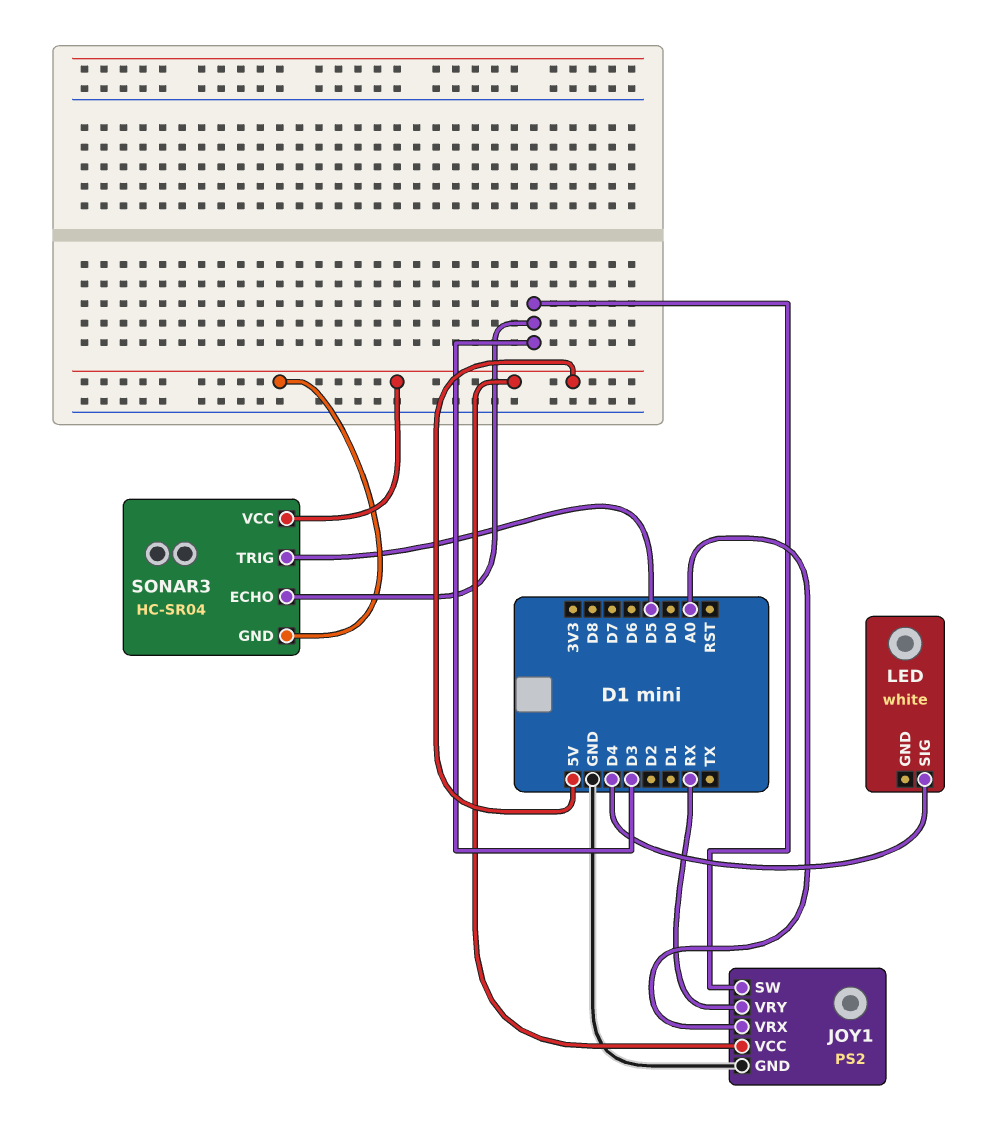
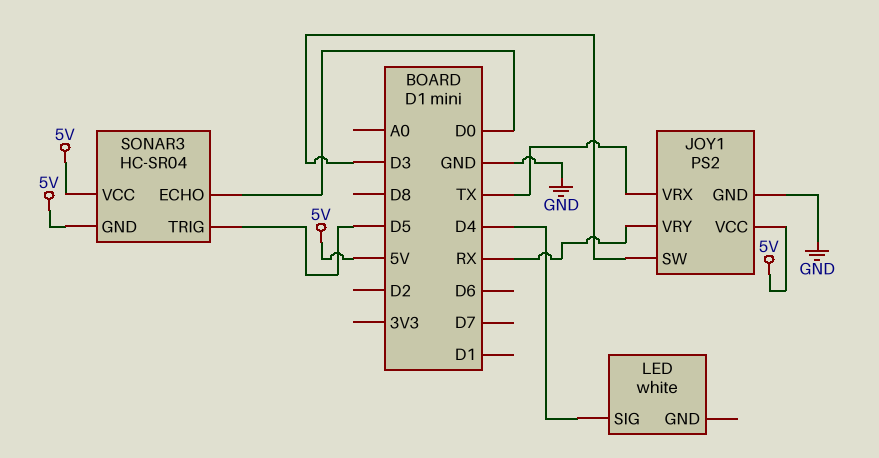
JOY1 pin VRX: A0 -> TX
SONAR3 pin ECHO: D3 -> D0

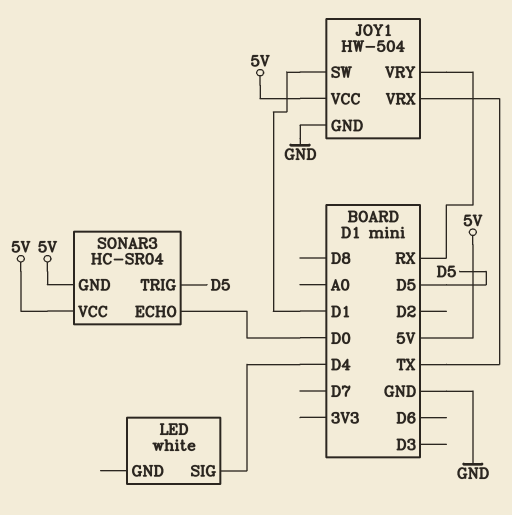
JOY1: PS2 -> HW-504
JOY1 pin SW: D3 -> D1

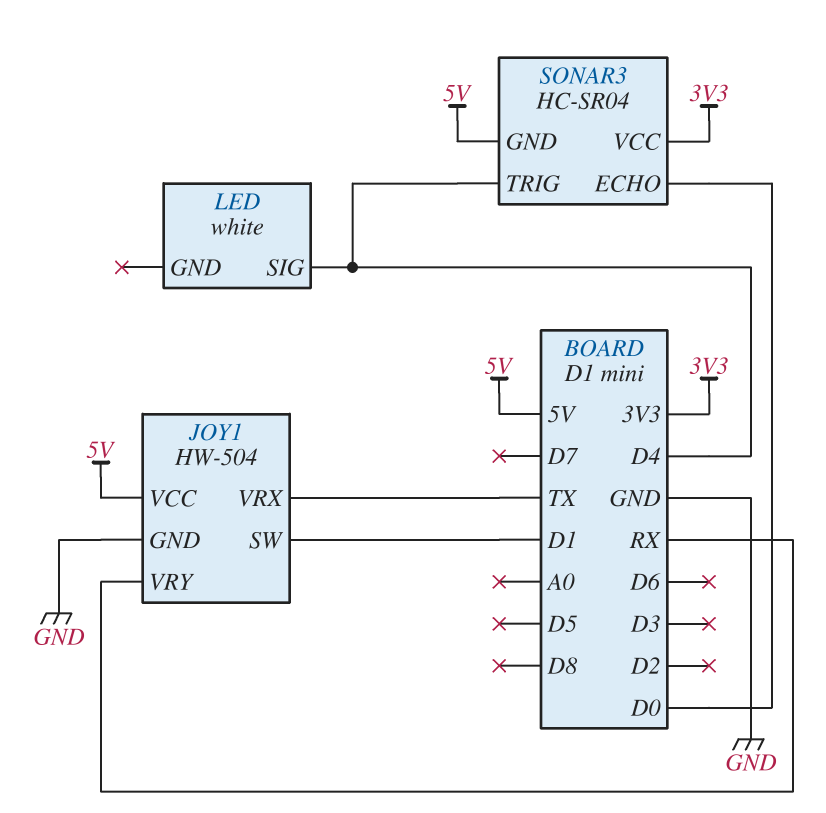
SONAR3 pin TRIG: D5 -> D4
SONAR3 pin VCC: 5V -> 3V3

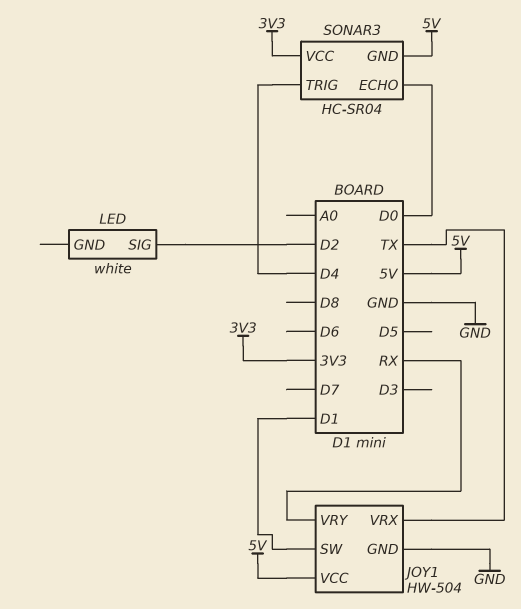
LED pin SIG: D4 -> D2

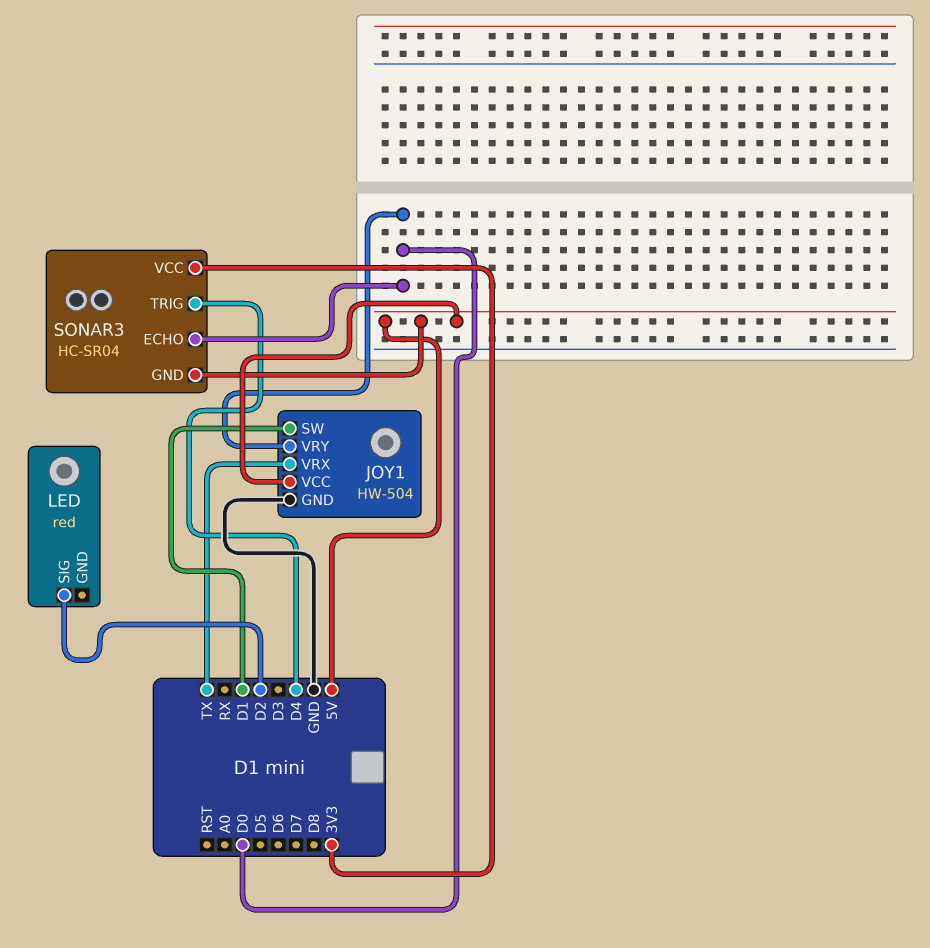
JOY1 pin VRY: RX -> D0
LED: white -> red

